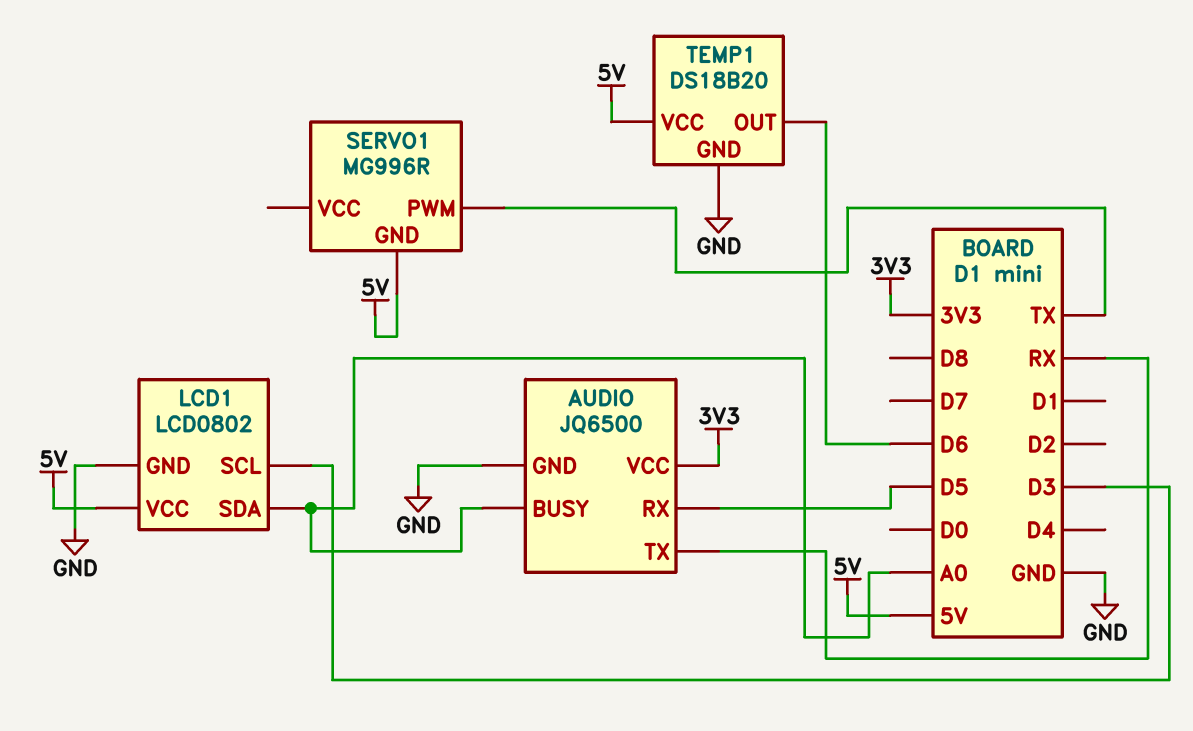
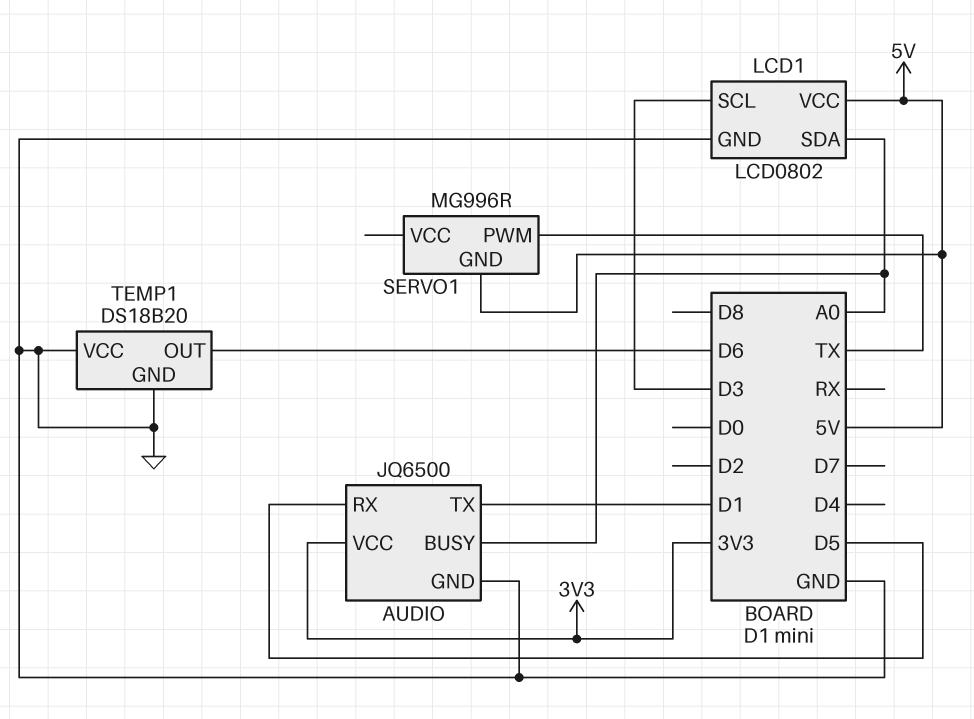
AUDIO pin TX: RX -> D1
TEMP1 pin VCC: 5V -> GND

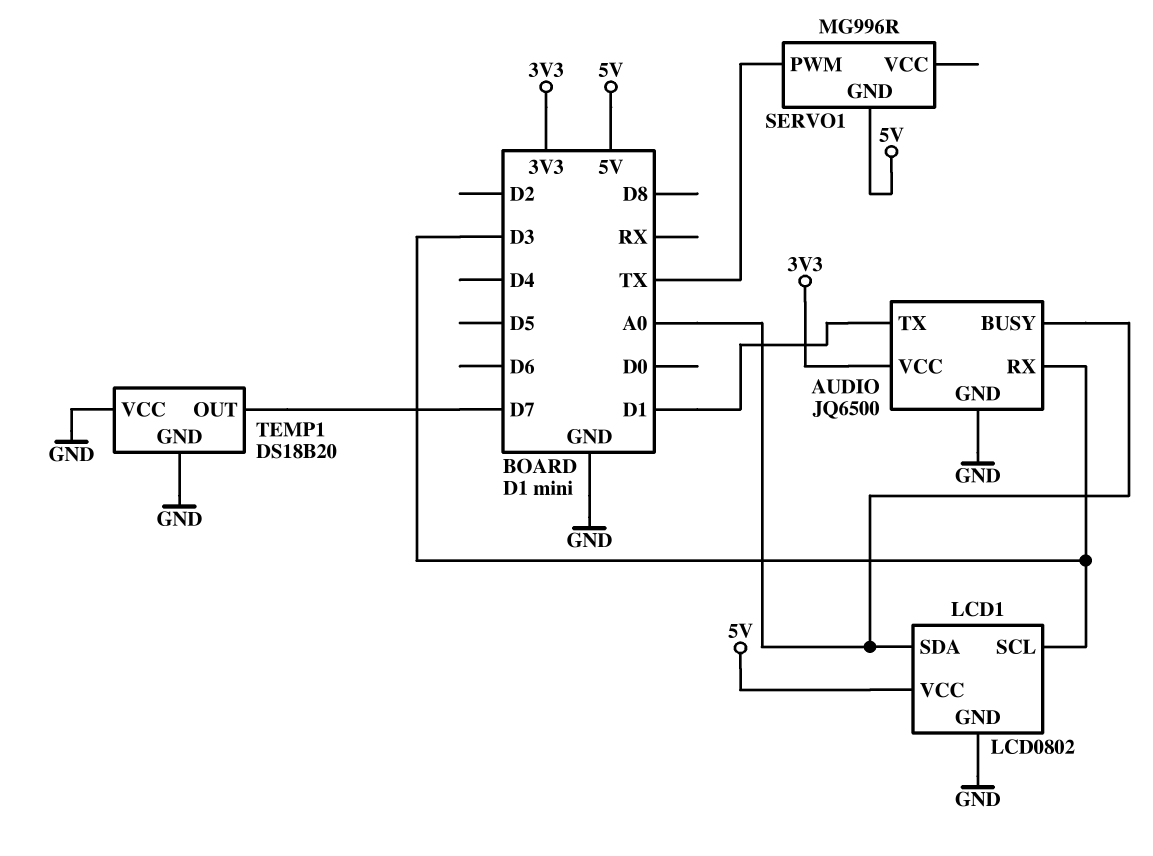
AUDIO pin RX: D5 -> D3
TEMP1 pin OUT: D6 -> D7

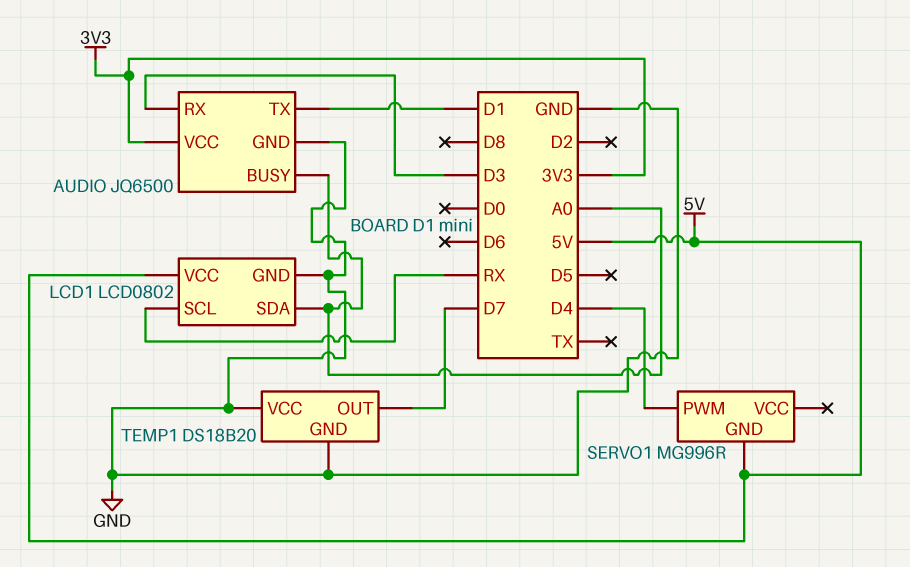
LCD1 pin SCL: D3 -> RX
SERVO1 pin PWM: TX -> D4

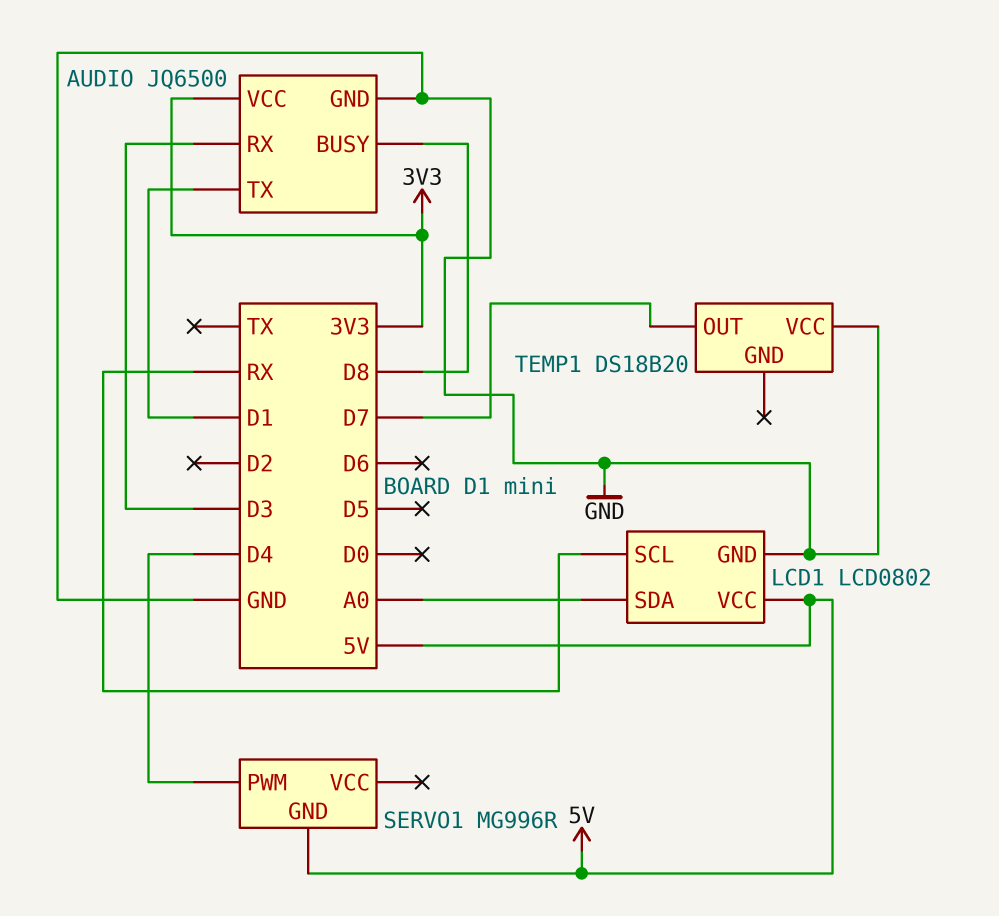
AUDIO pin BUSY: A0 -> D8
TEMP1 pin GND: GND -> none

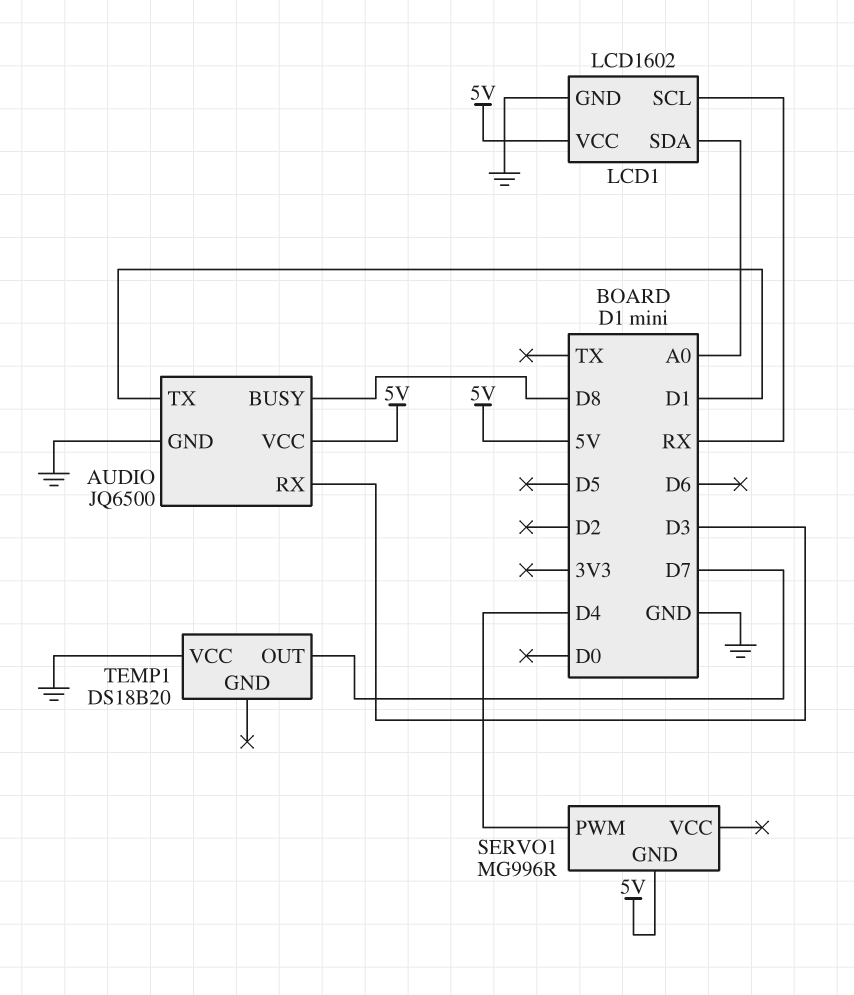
AUDIO pin VCC: 3V3 -> 5V
LCD1: LCD0802 -> LCD1602

